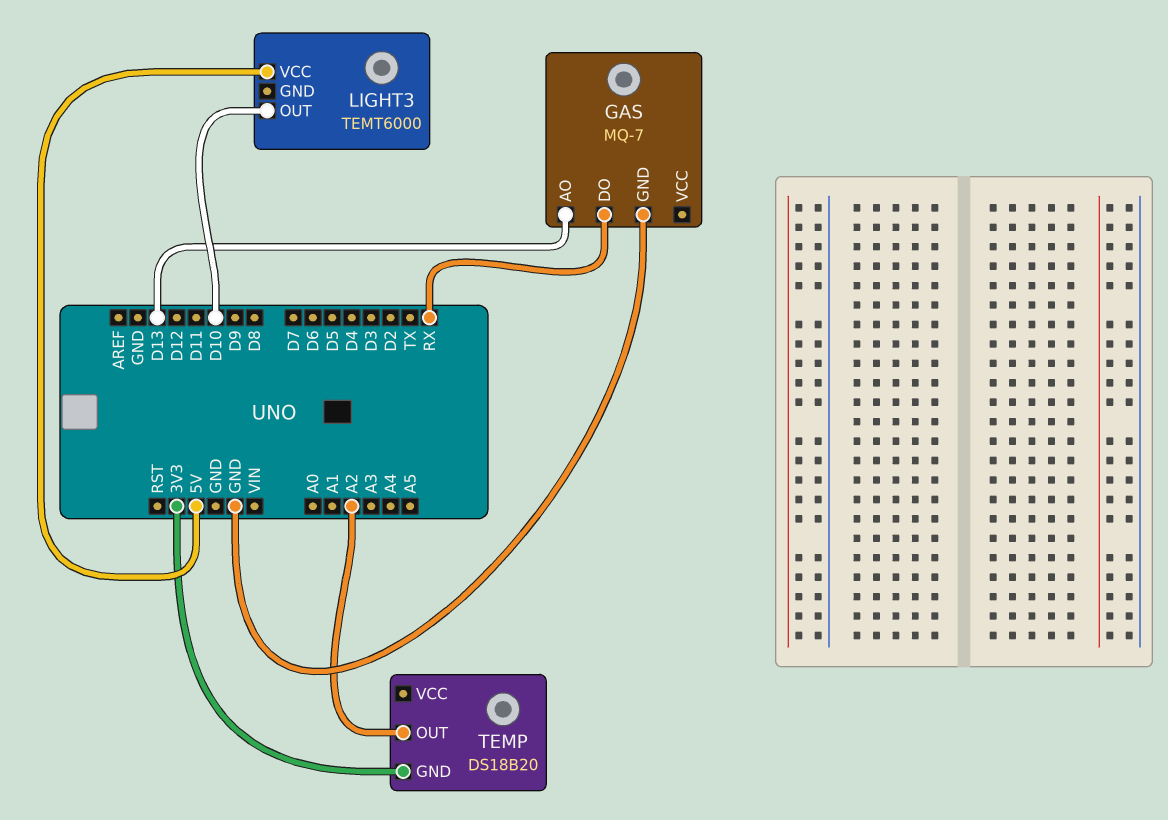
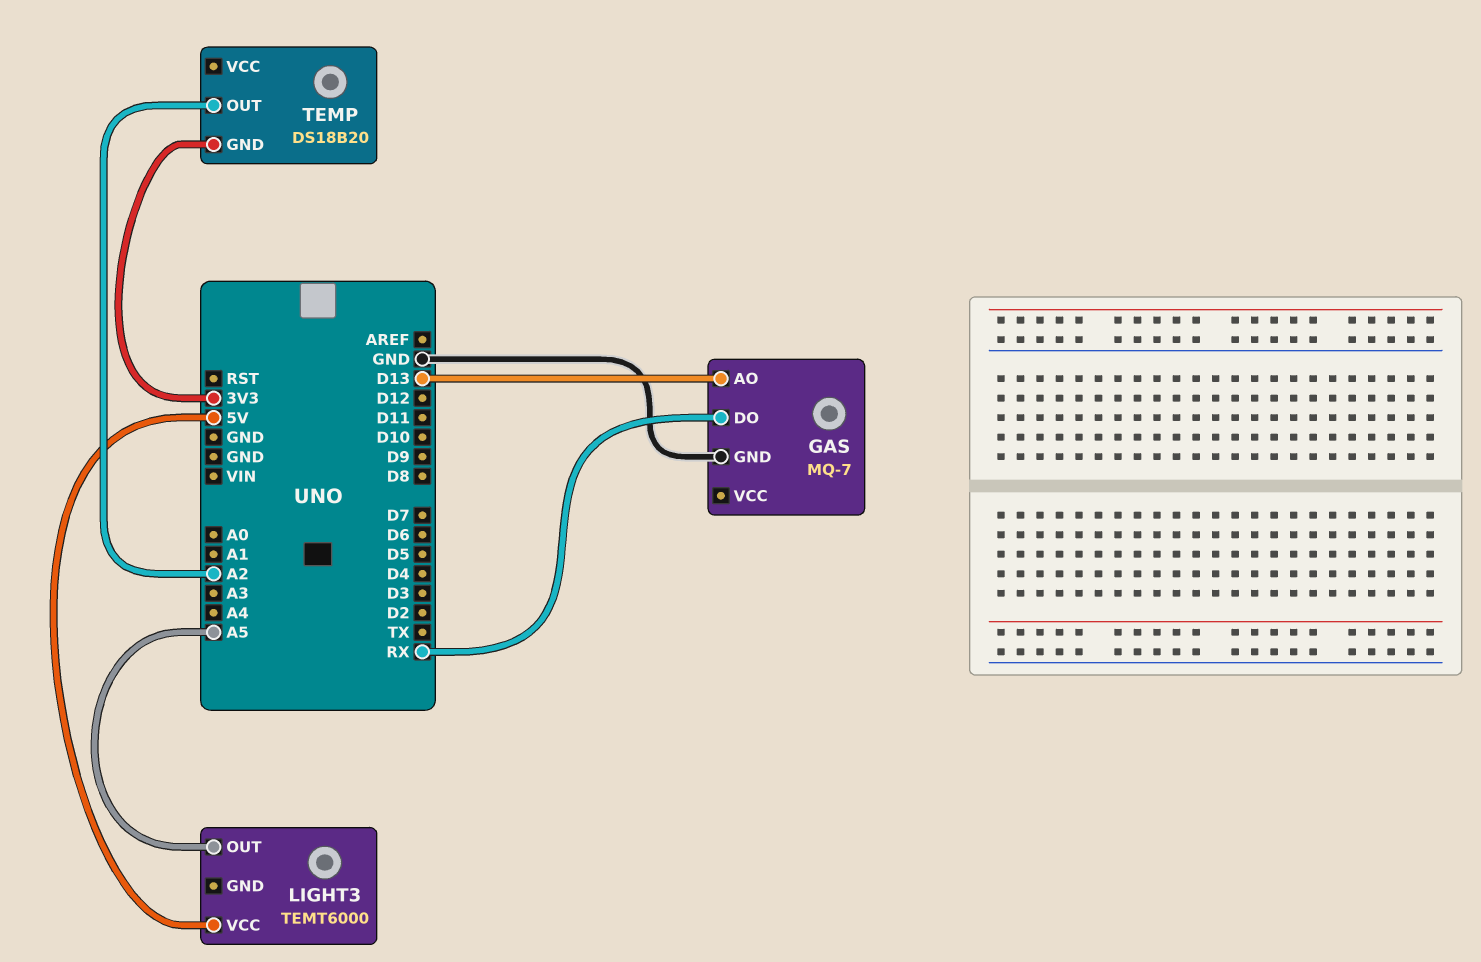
LIGHT3 pin OUT: D10 -> A5

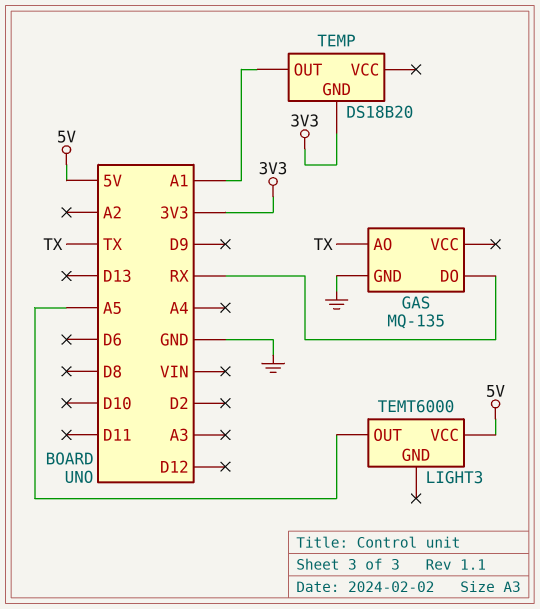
GAS: MQ-7 -> MQ-135
GAS pin AO: D13 -> TX
TEMP pin OUT: A2 -> A1

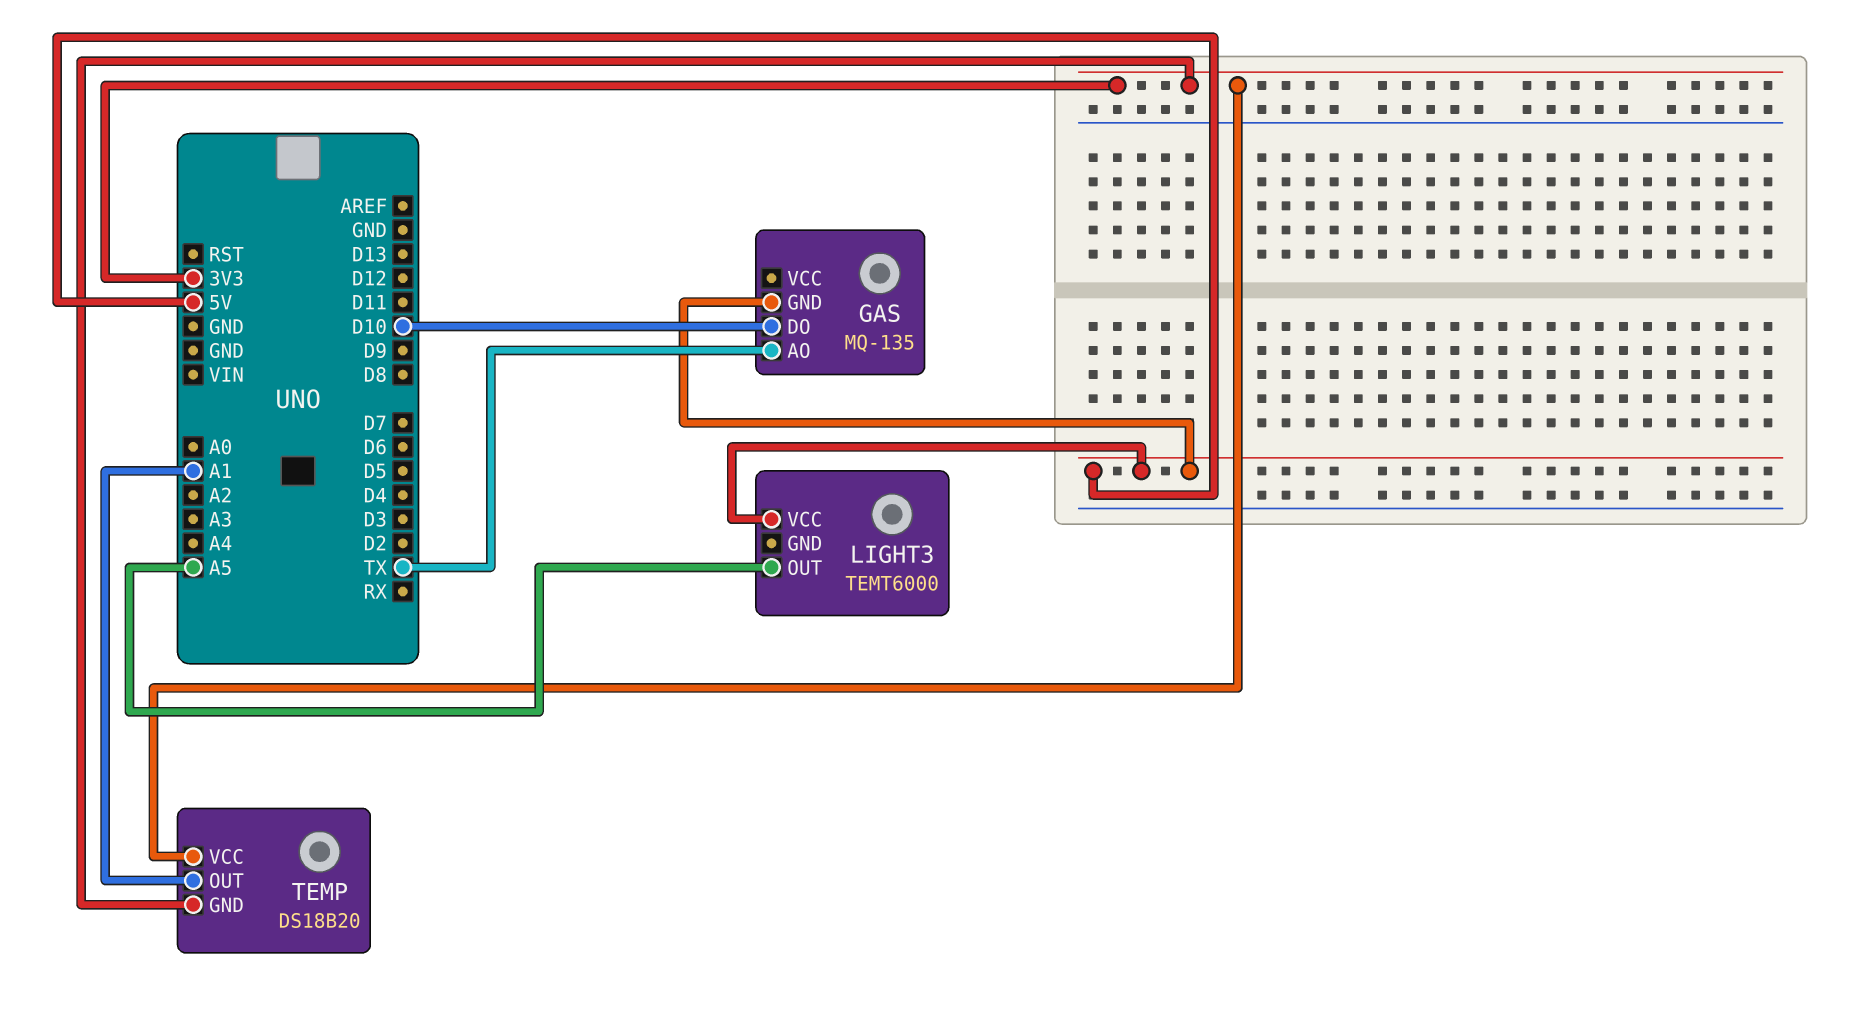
GAS pin DO: RX -> D10
GAS pin GND: GND -> 5V
TEMP pin VCC: none -> 3V3

